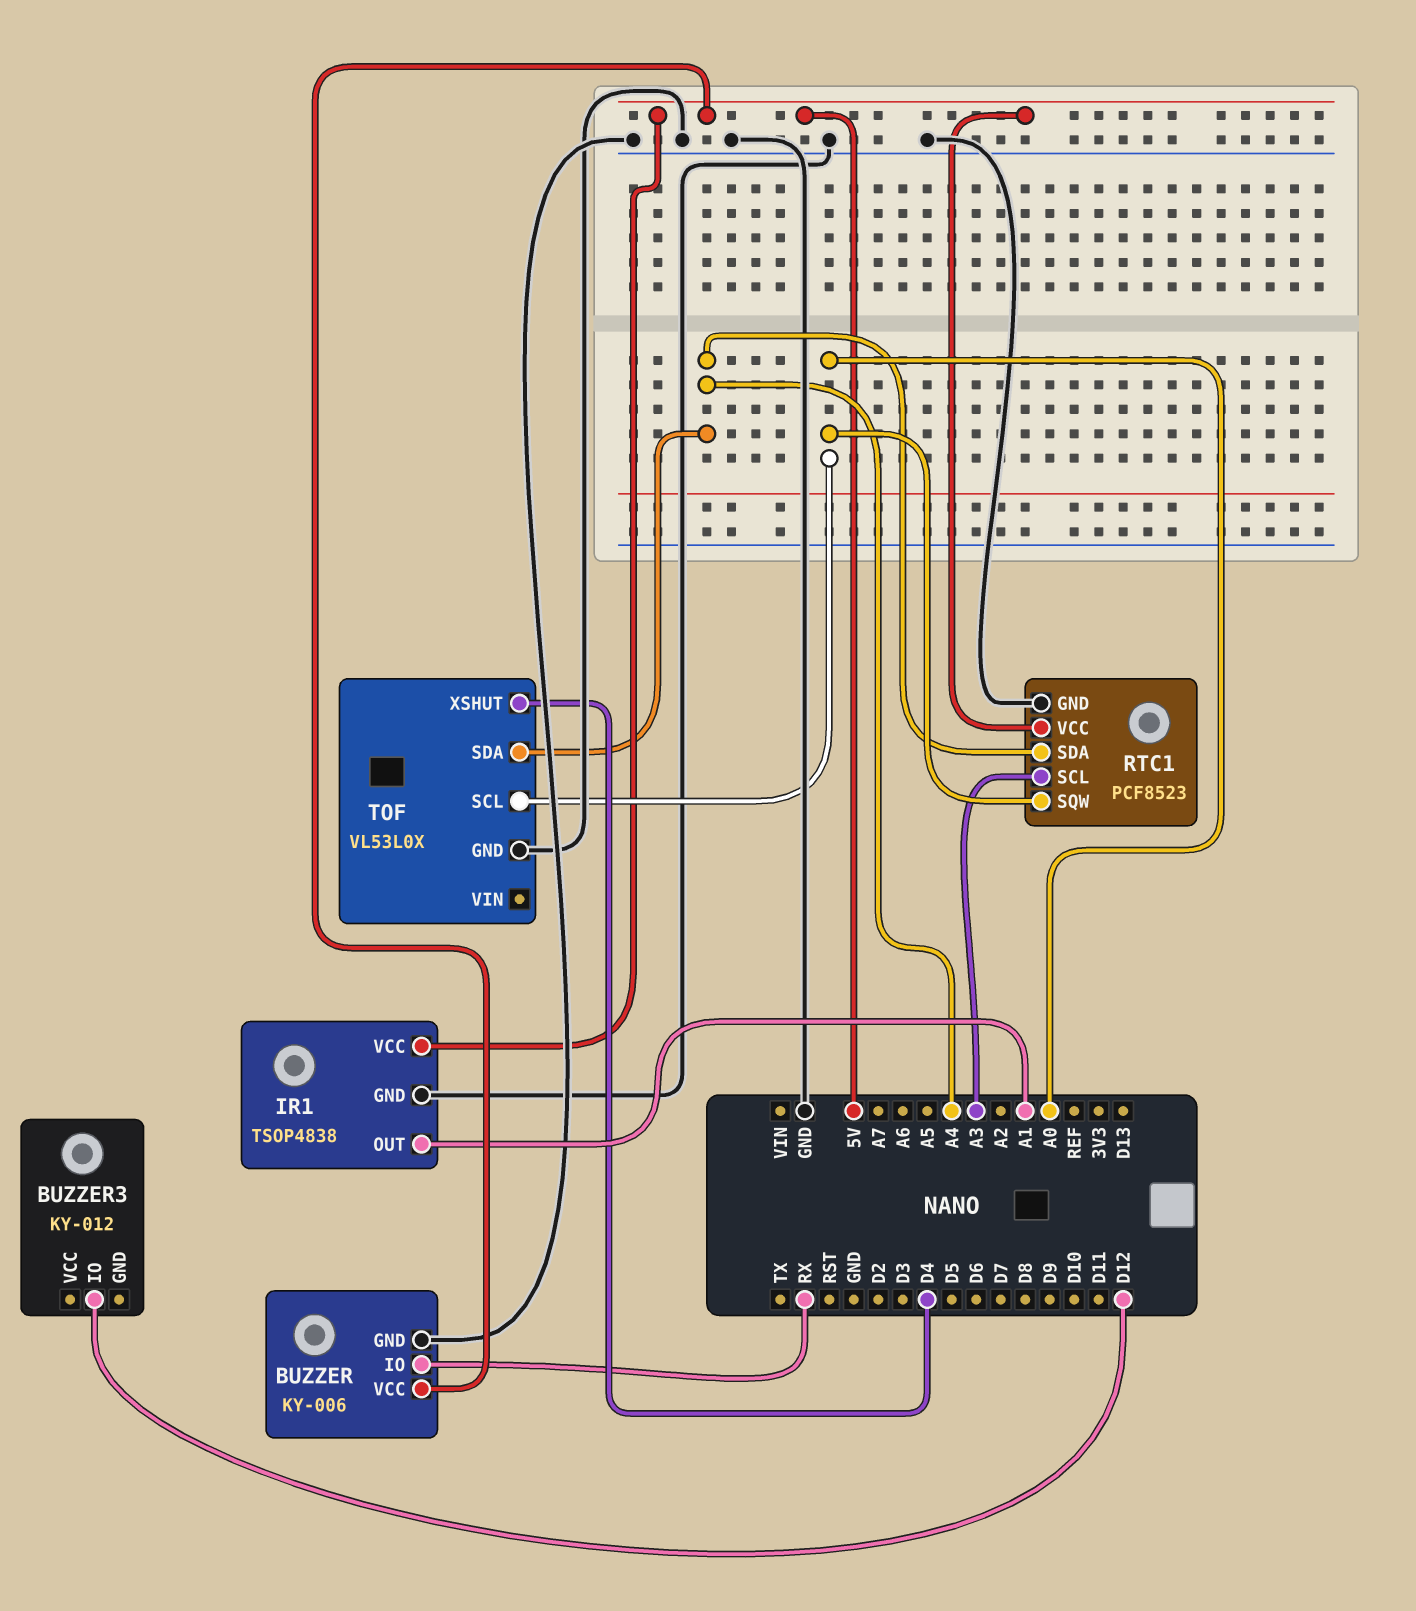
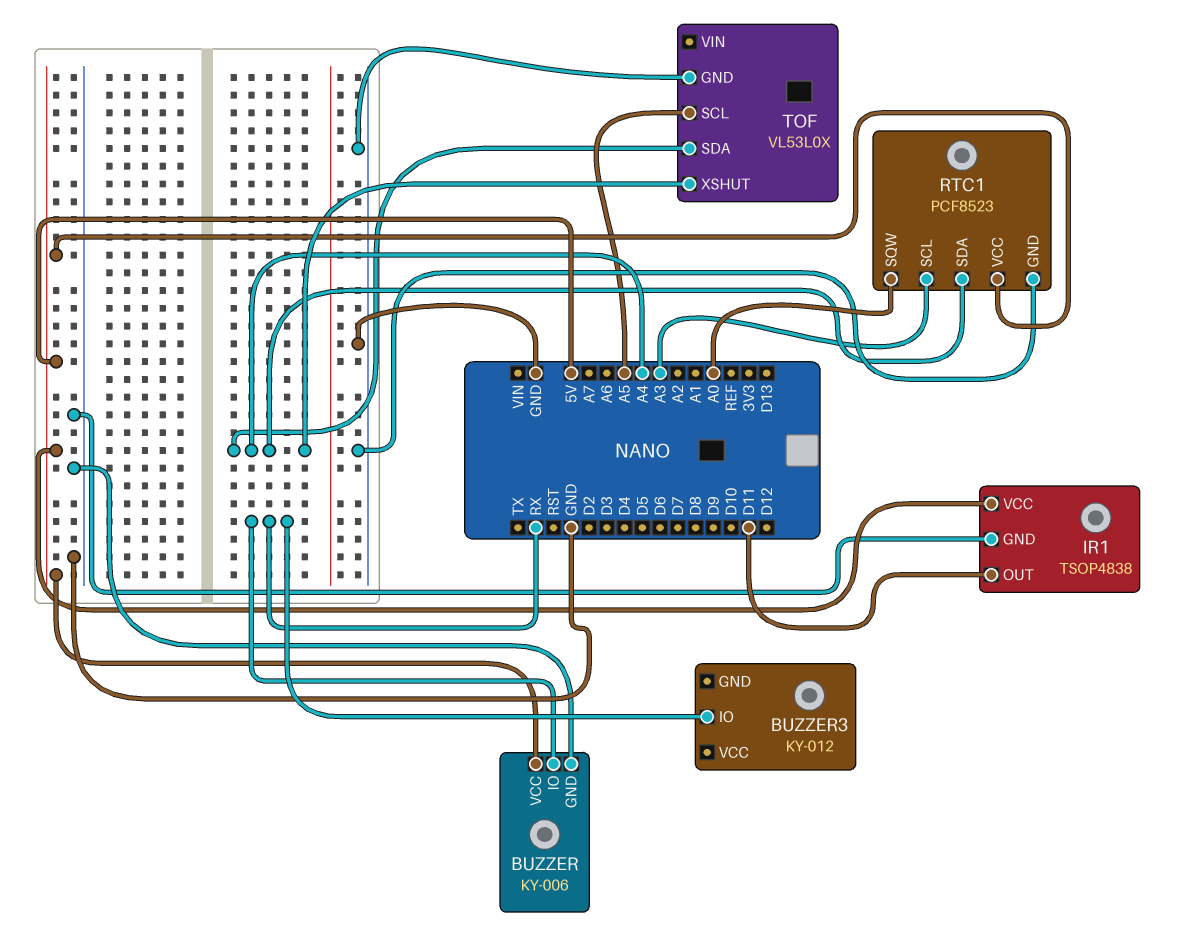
BUZZER3 pin IO: D12 -> RX
IR1 pin OUT: A1 -> D11
TOF pin SCL: A0 -> A5
TOF pin XSHUT: D4 -> A4

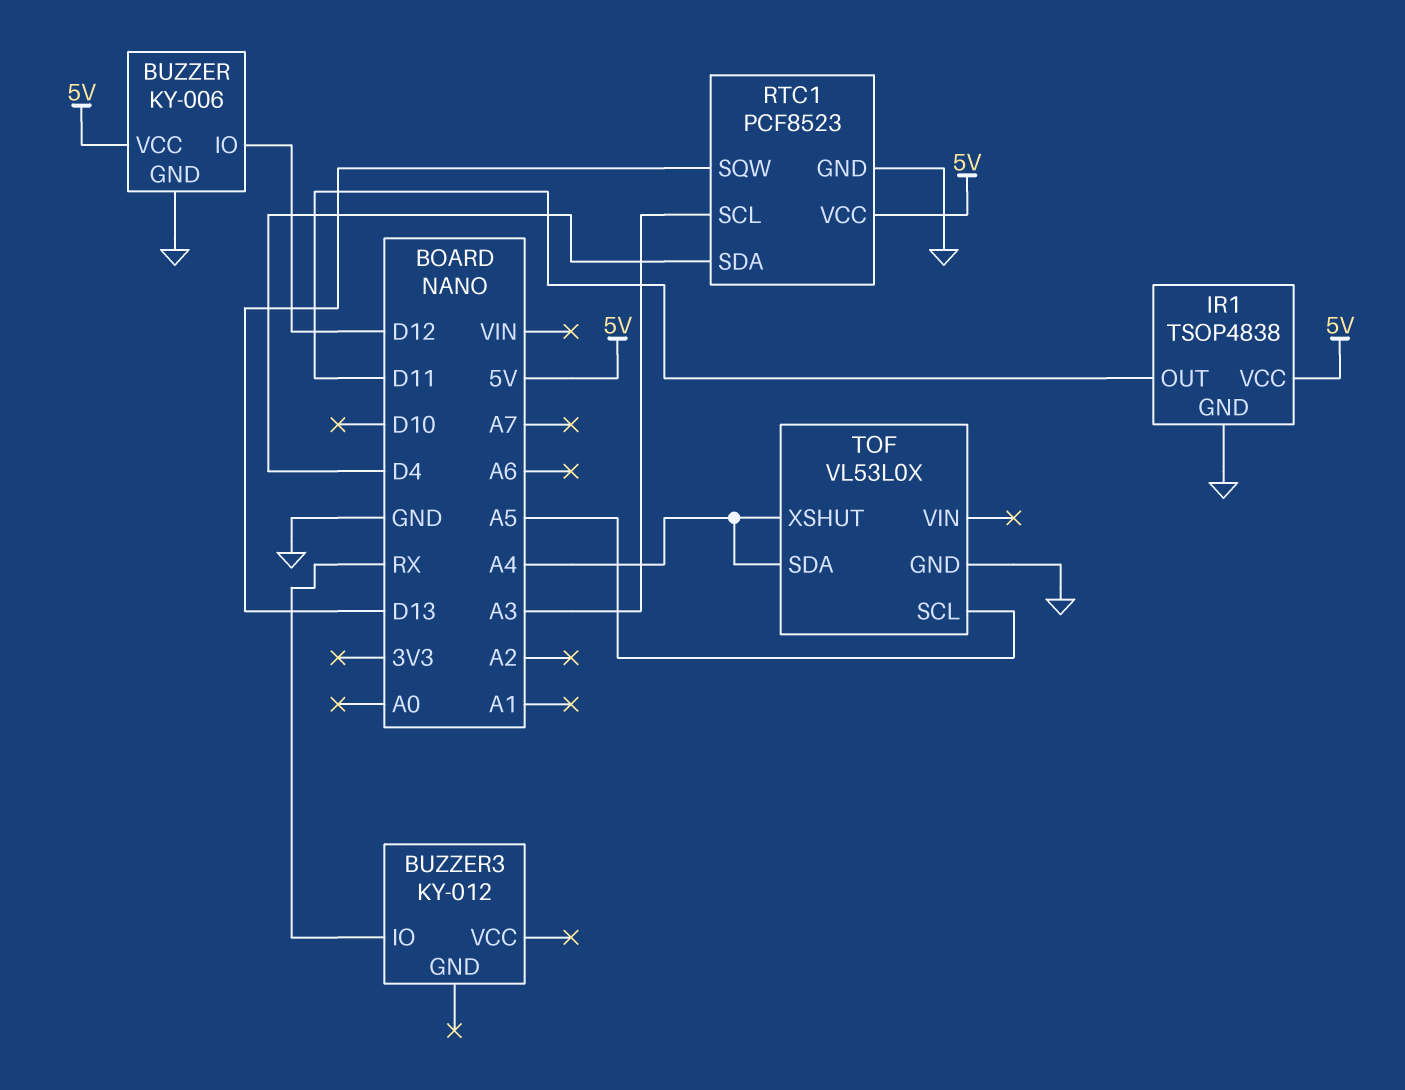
BUZZER pin IO: RX -> D12
RTC1 pin SDA: A4 -> D4
RTC1 pin SQW: A0 -> D13

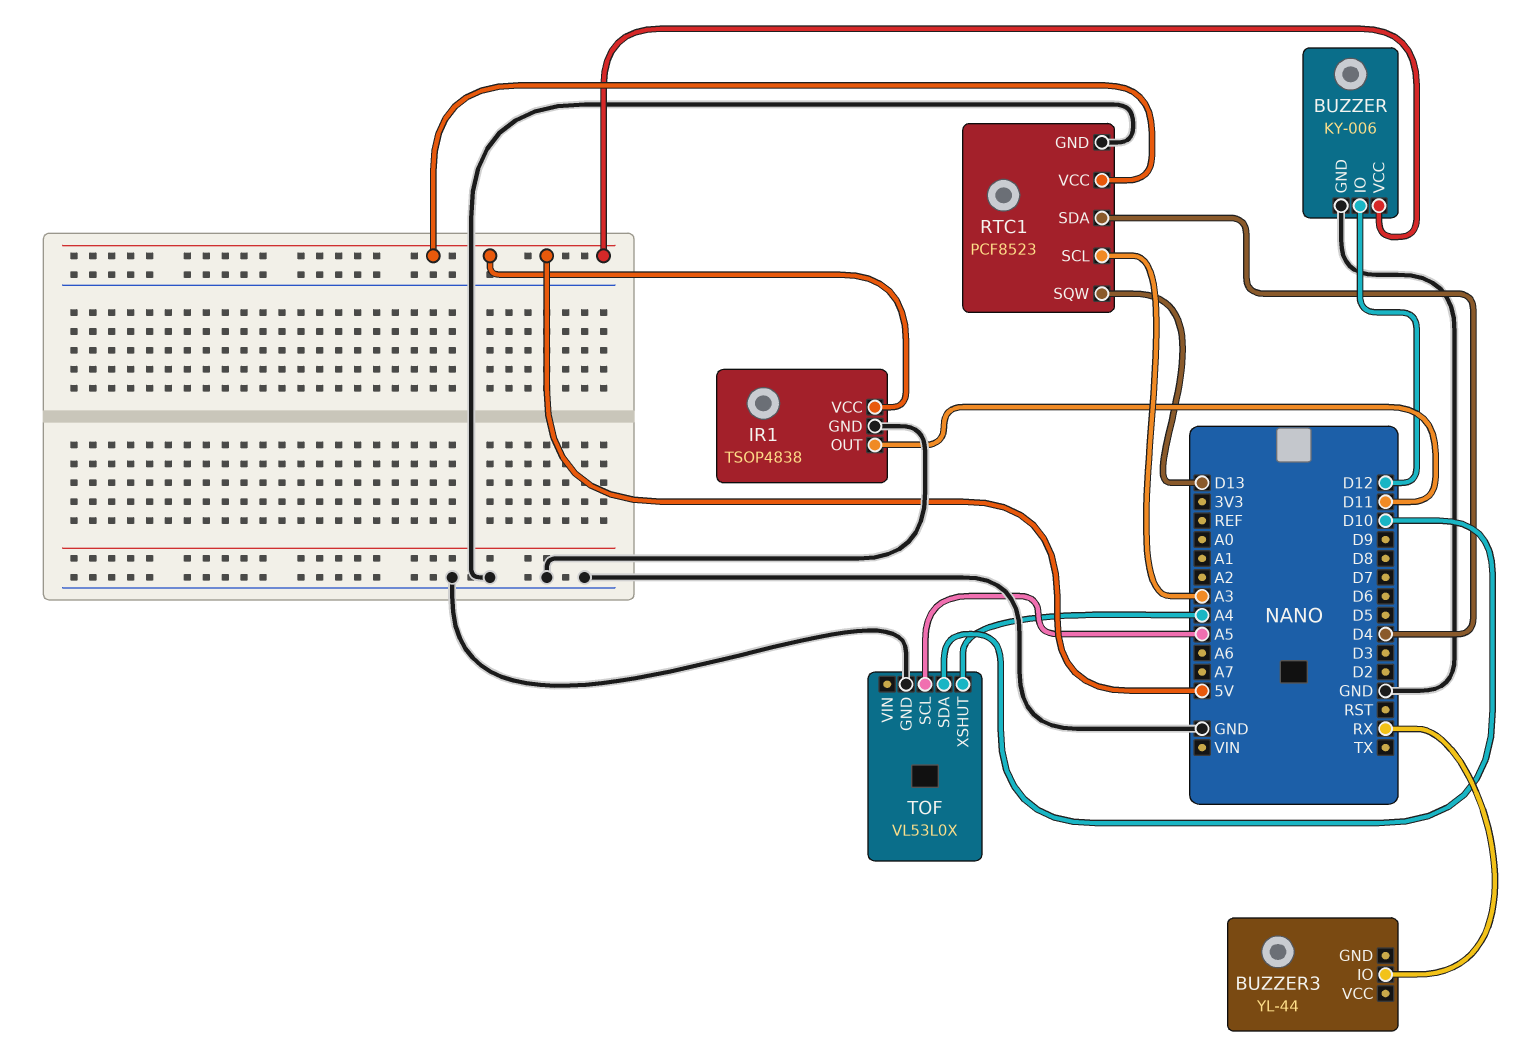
BUZZER3: KY-012 -> YL-44
TOF pin SDA: A4 -> D10

